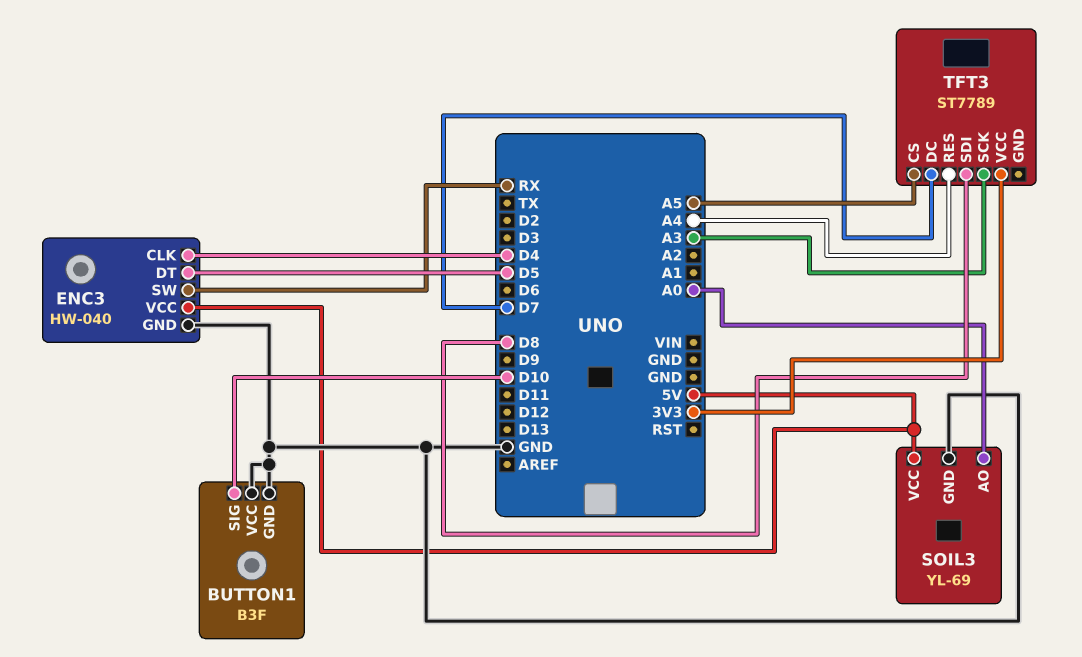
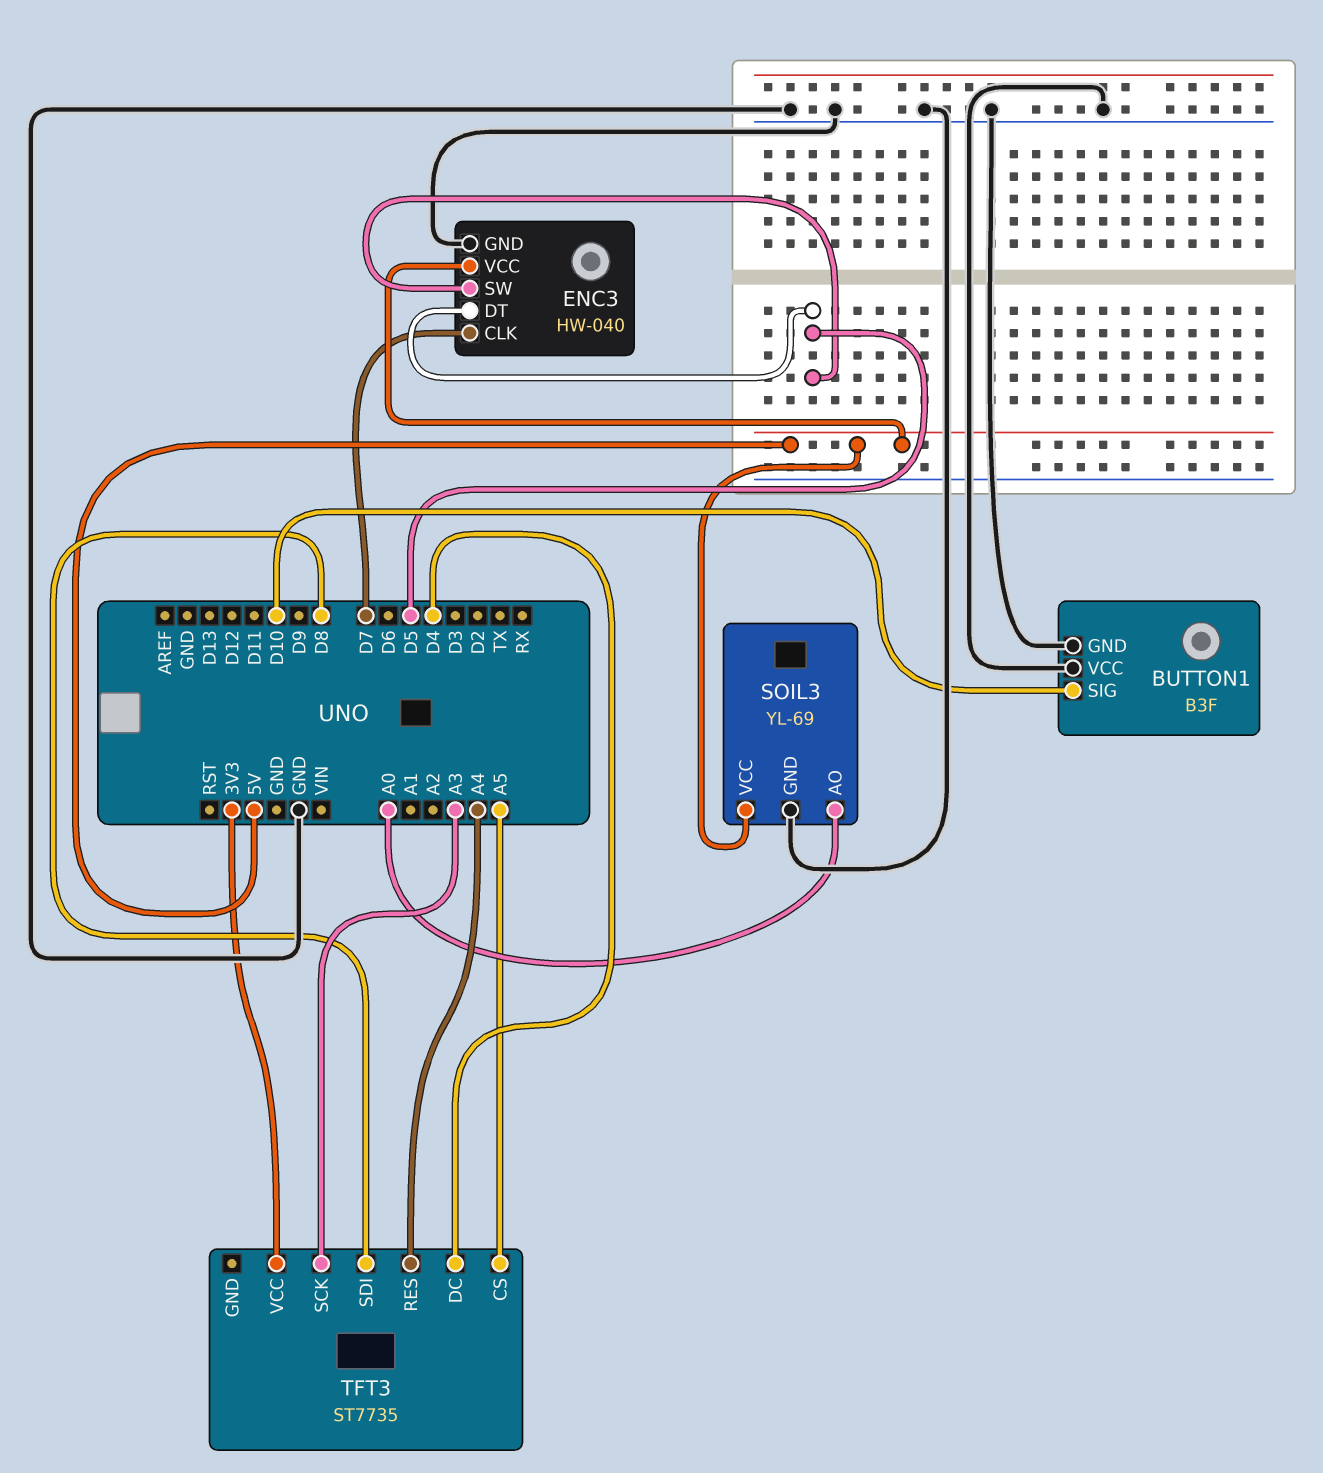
ENC3 pin CLK: D4 -> D7
ENC3 pin SW: RX -> D5
TFT3: ST7789 -> ST7735
TFT3 pin DC: D7 -> D4

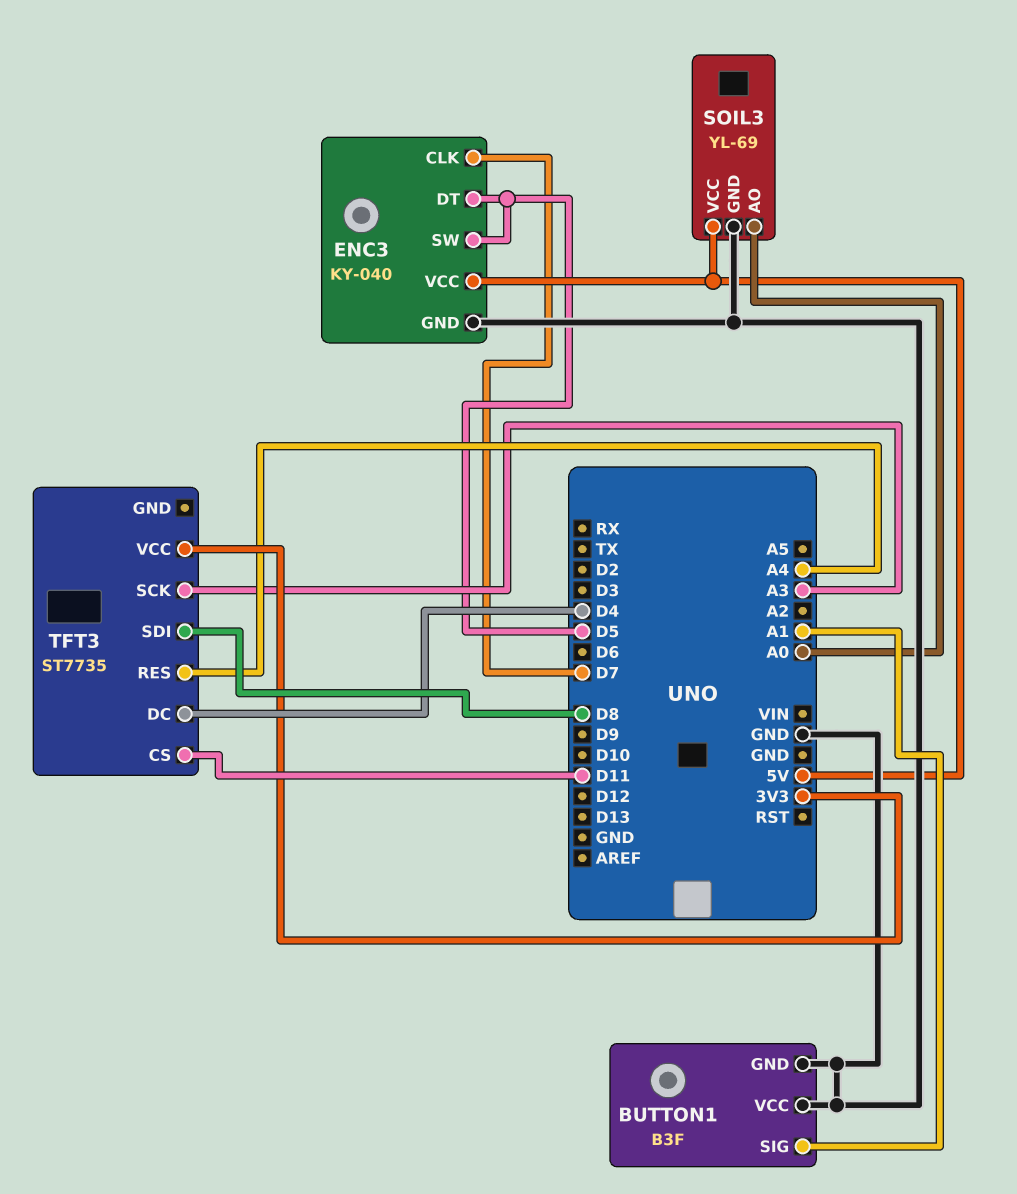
BUTTON1 pin SIG: D10 -> A1
ENC3: HW-040 -> KY-040
TFT3 pin CS: A5 -> D11

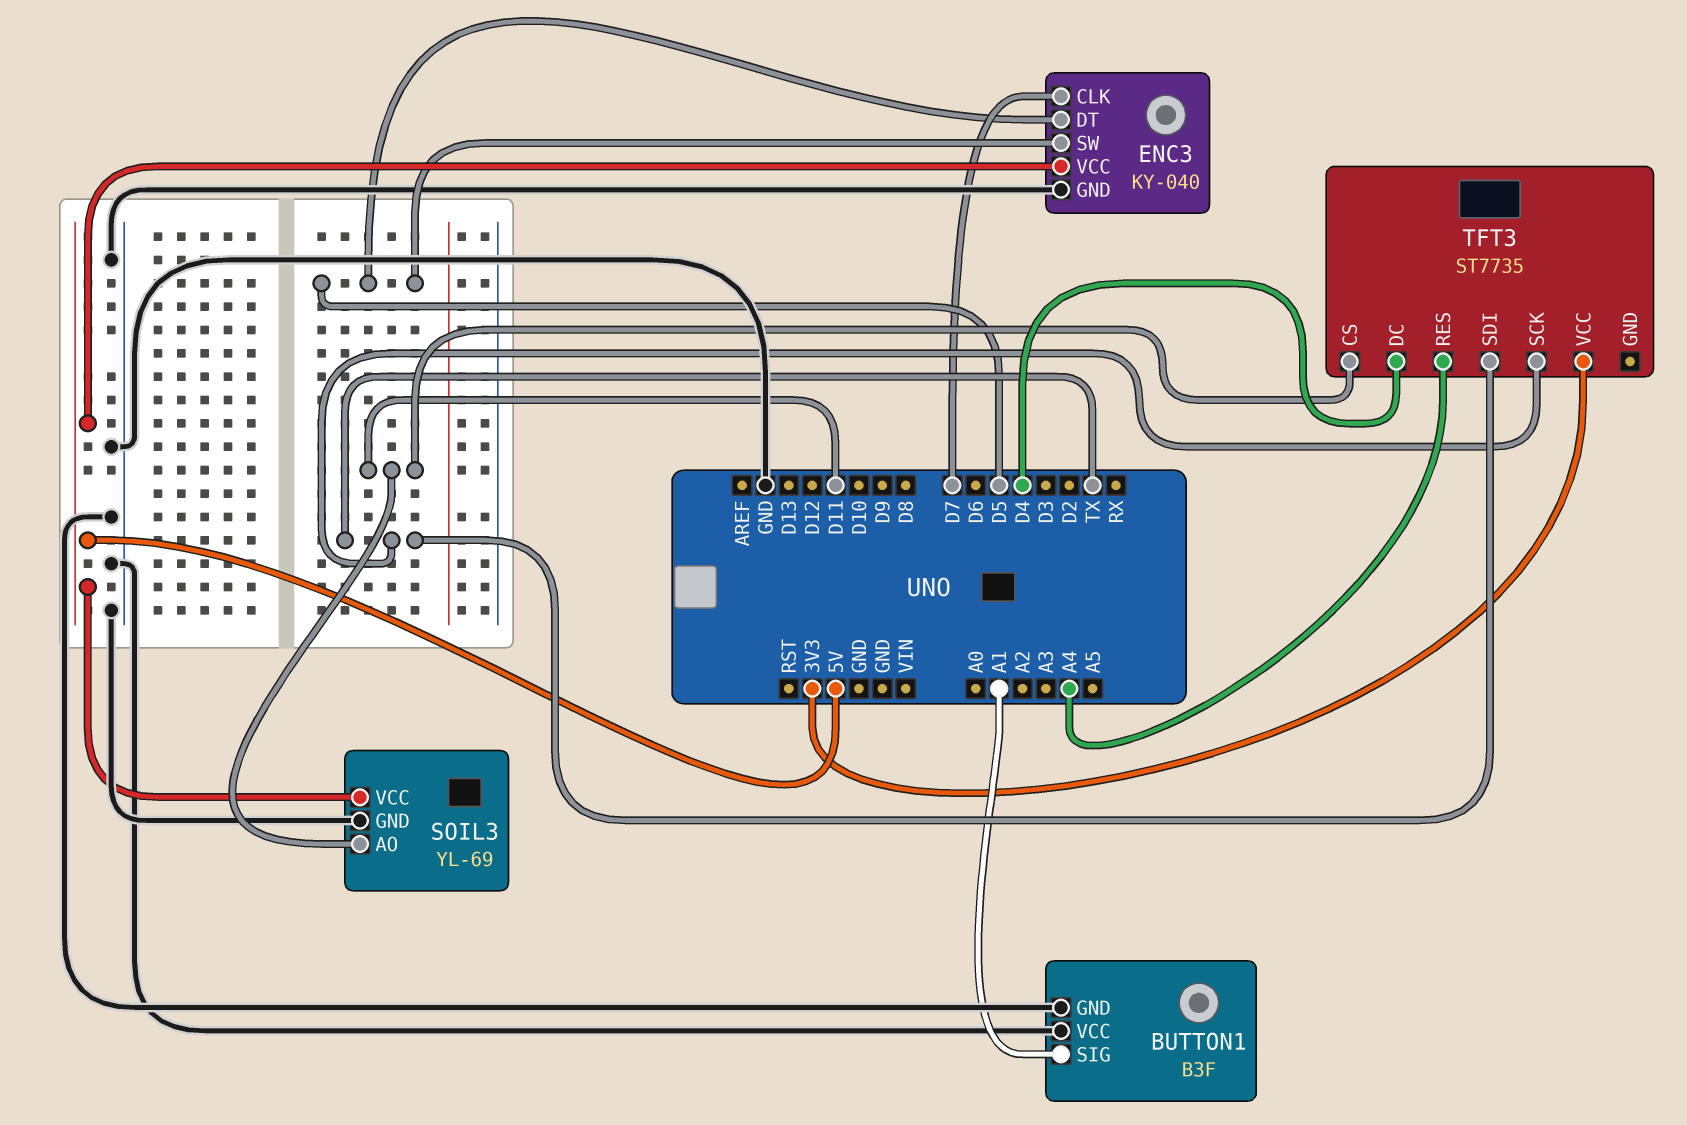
SOIL3 pin AO: A0 -> D11
TFT3 pin SCK: A3 -> TX
TFT3 pin SDI: D8 -> TX

